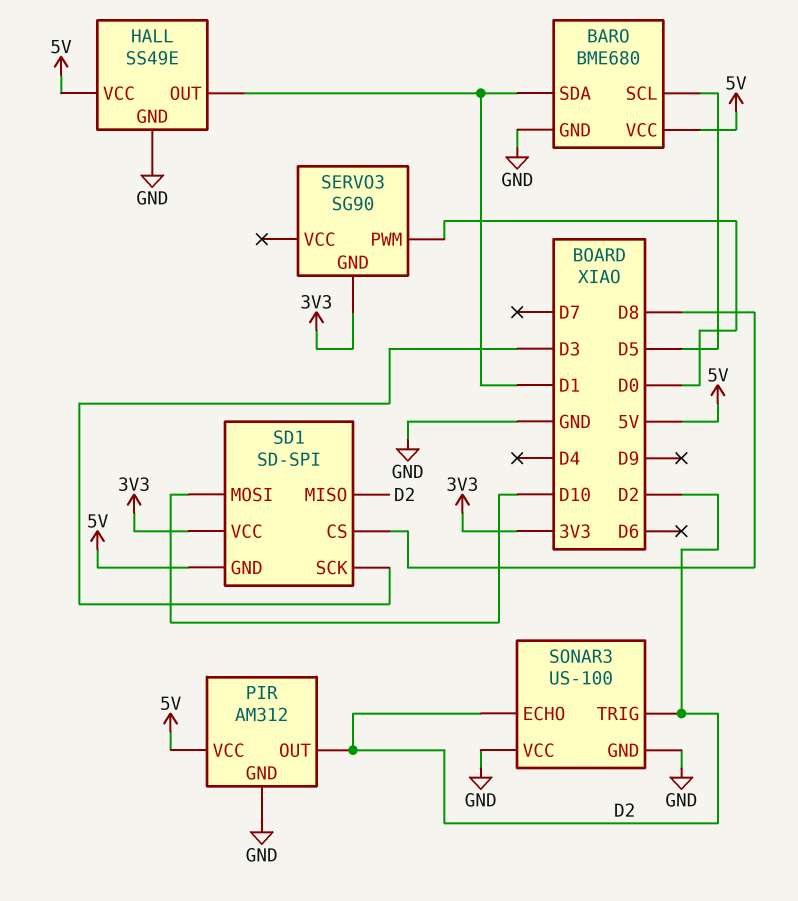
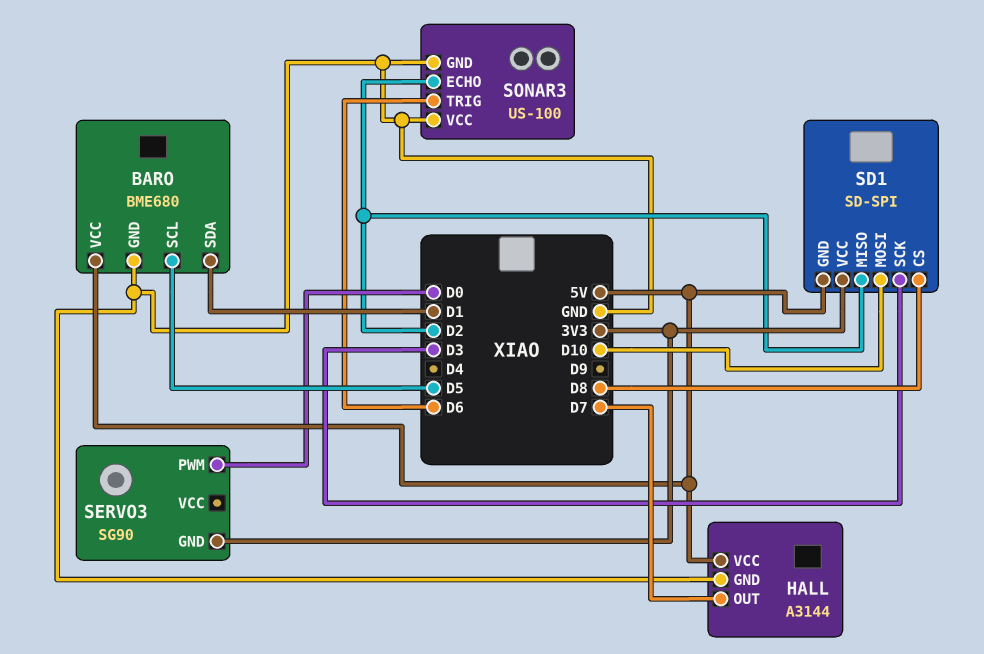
HALL: SS49E -> A3144
HALL pin OUT: D1 -> D7
PIR: AM312 -> none
PIR pin GND: GND -> none
PIR pin OUT: D2 -> none
PIR pin VCC: 5V -> none
SONAR3 pin TRIG: D2 -> D6

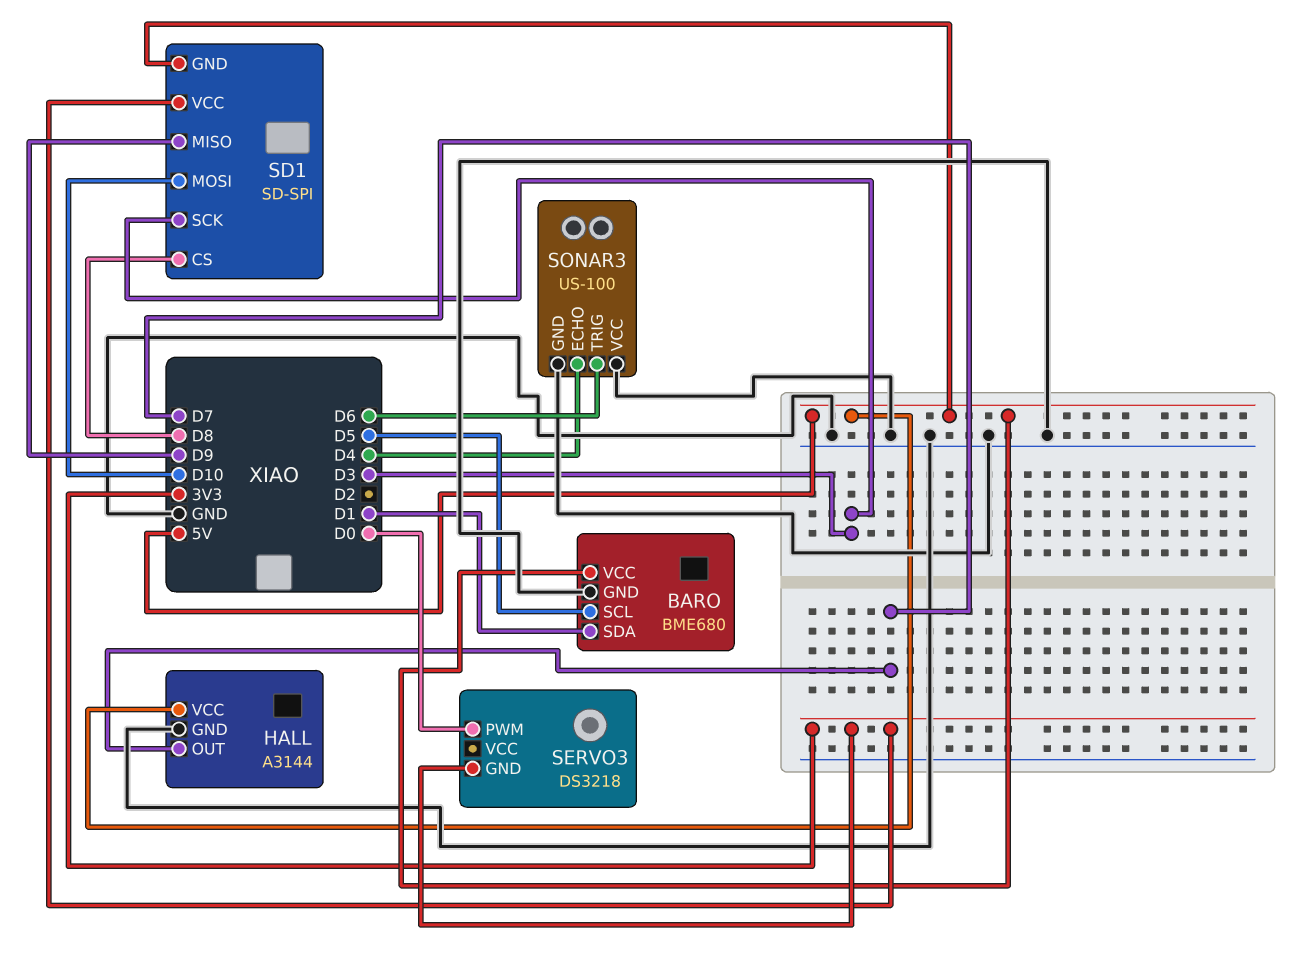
SD1 pin MISO: D2 -> D9
SERVO3: SG90 -> DS3218
SONAR3 pin ECHO: D2 -> D4

